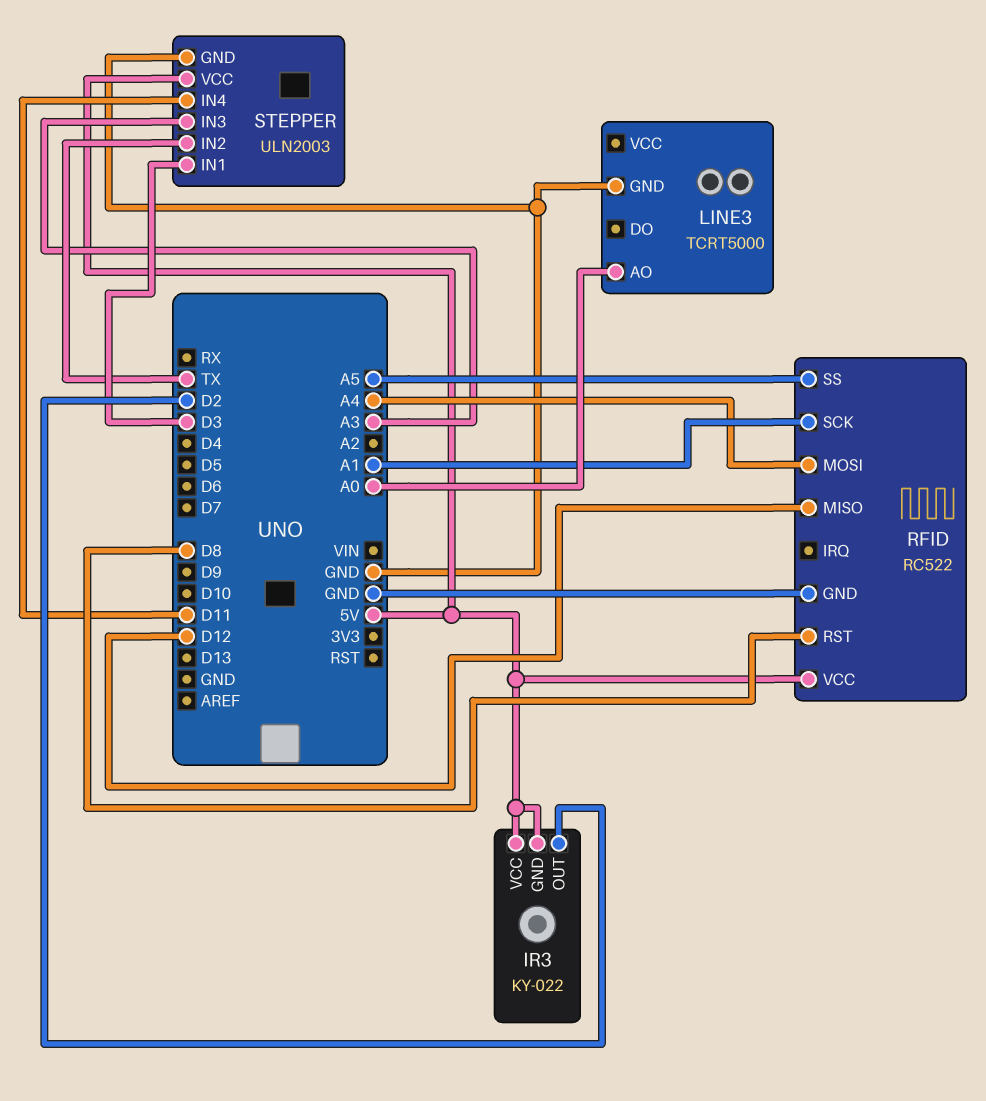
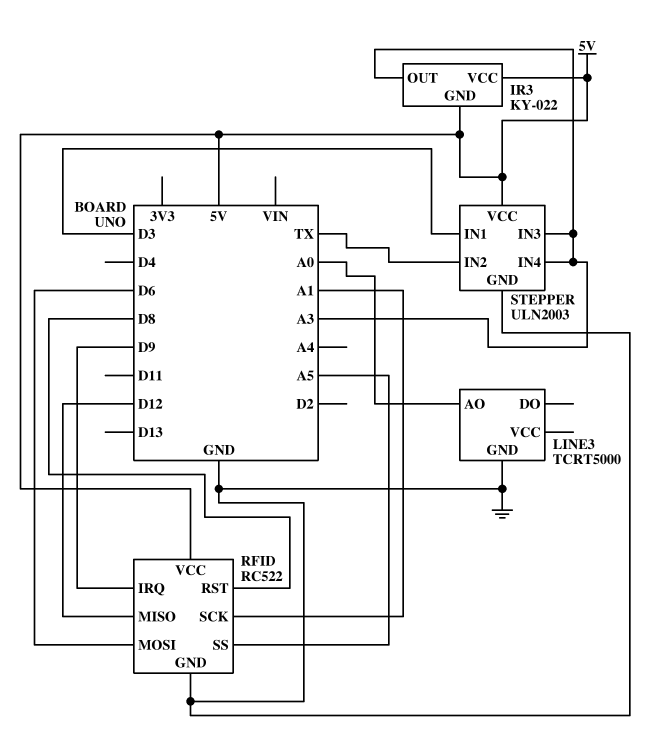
IR3 pin OUT: D2 -> A3
RFID pin IRQ: none -> D9
RFID pin MOSI: A4 -> D6
STEPPER pin IN4: D11 -> A3

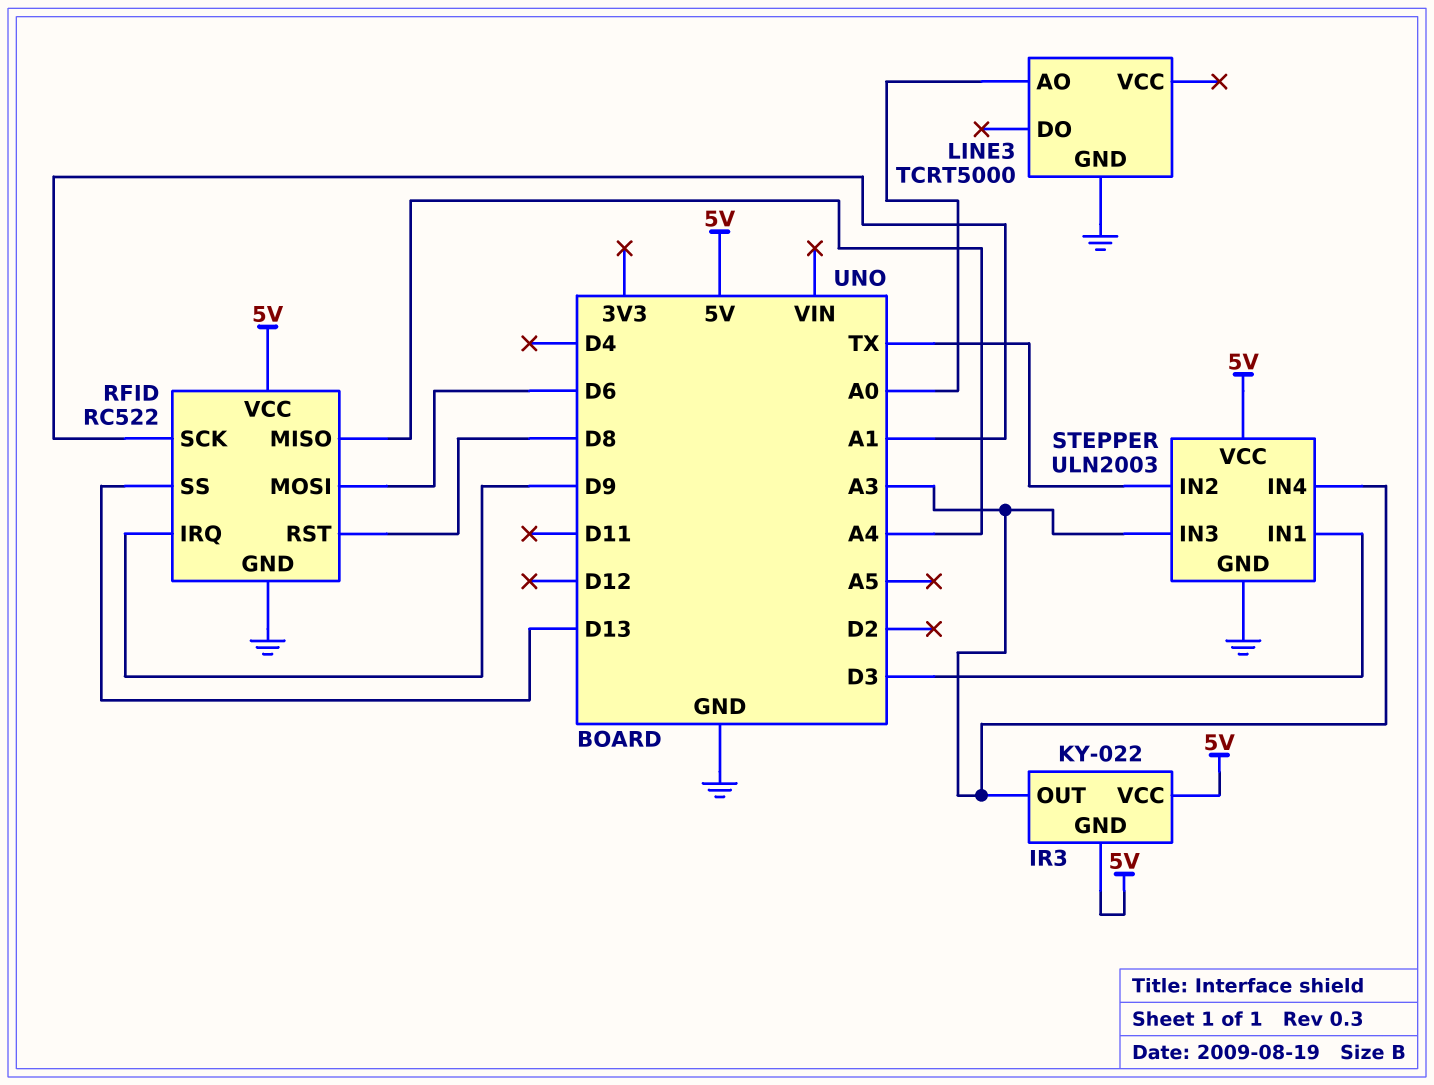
RFID pin MISO: D12 -> A4
RFID pin SS: A5 -> D13

